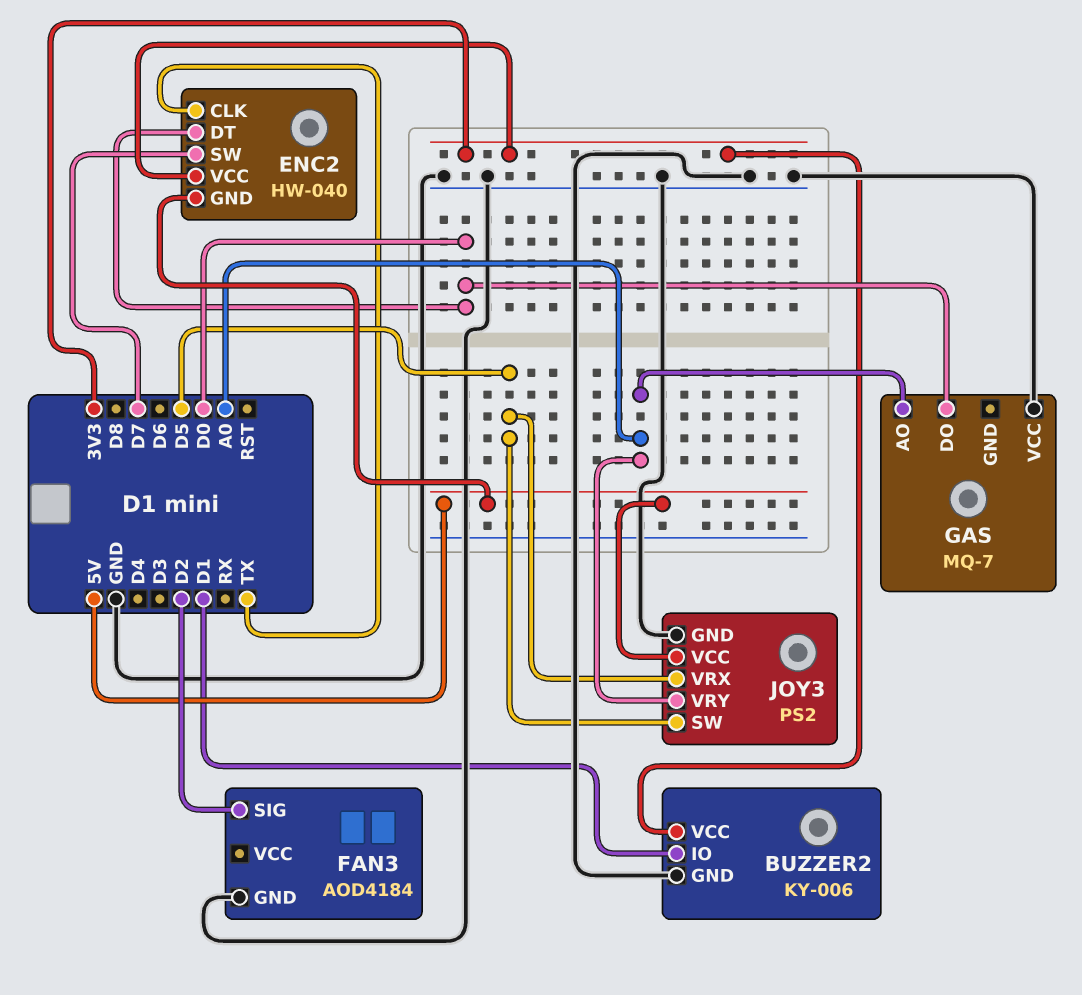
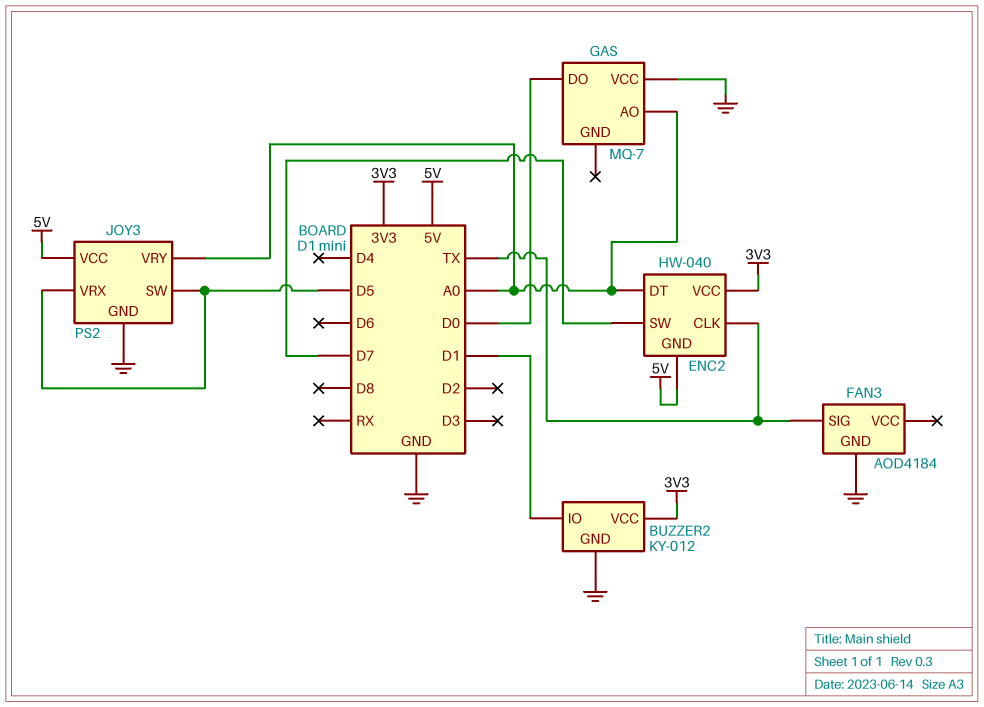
BUZZER2: KY-006 -> KY-012
ENC2 pin DT: D0 -> A0
FAN3 pin SIG: D2 -> TX

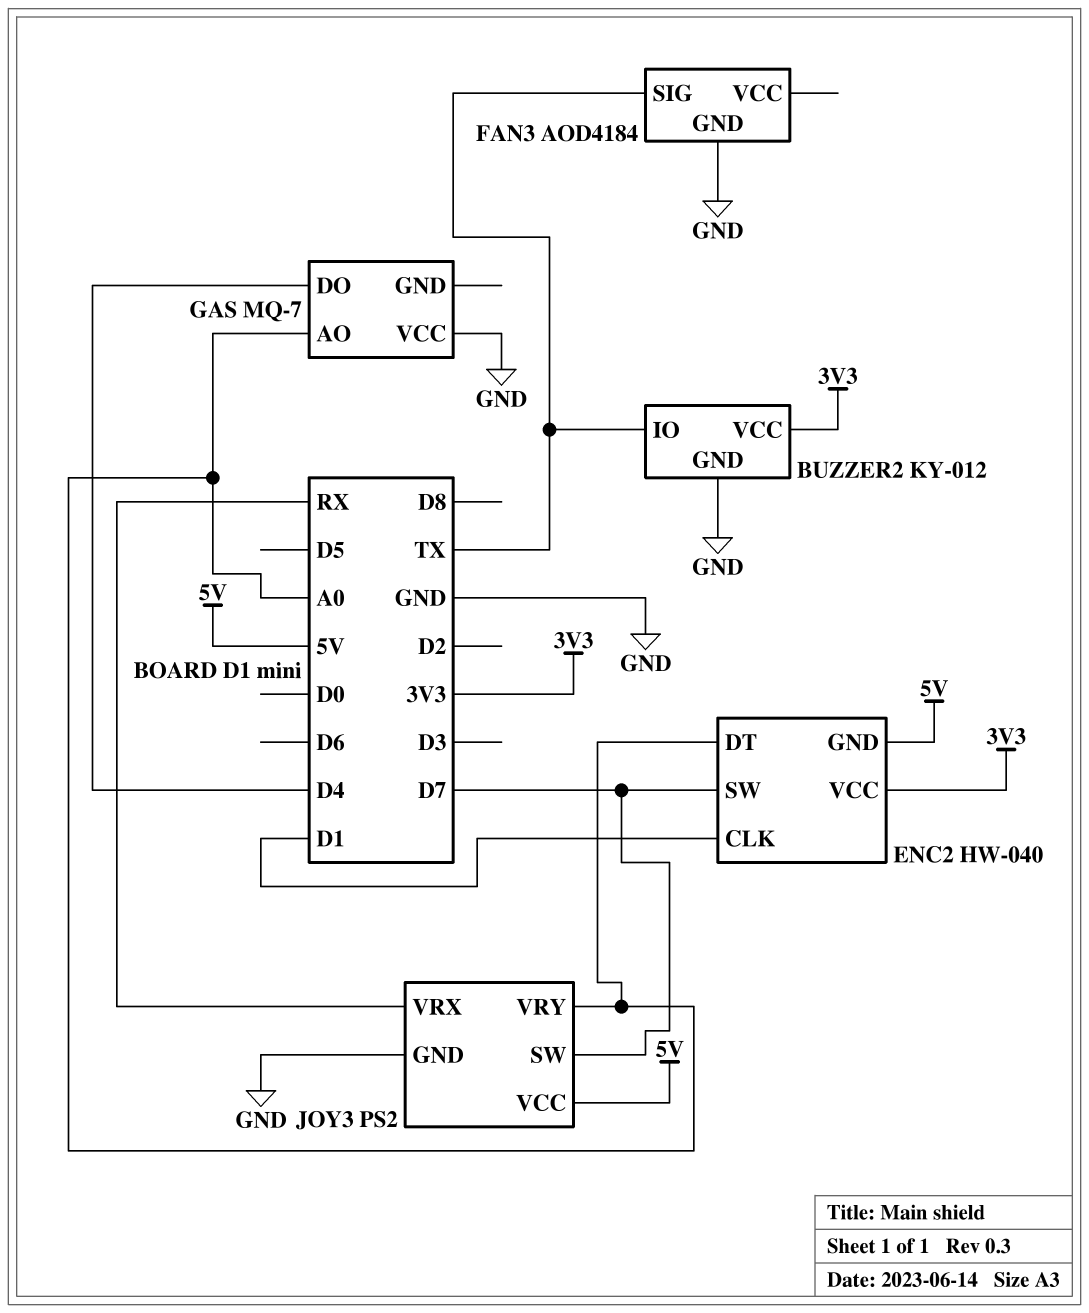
BUZZER2 pin IO: D1 -> TX
ENC2 pin CLK: TX -> D1
GAS pin DO: D0 -> D4
JOY3 pin SW: D5 -> D7
JOY3 pin VRX: D5 -> RX

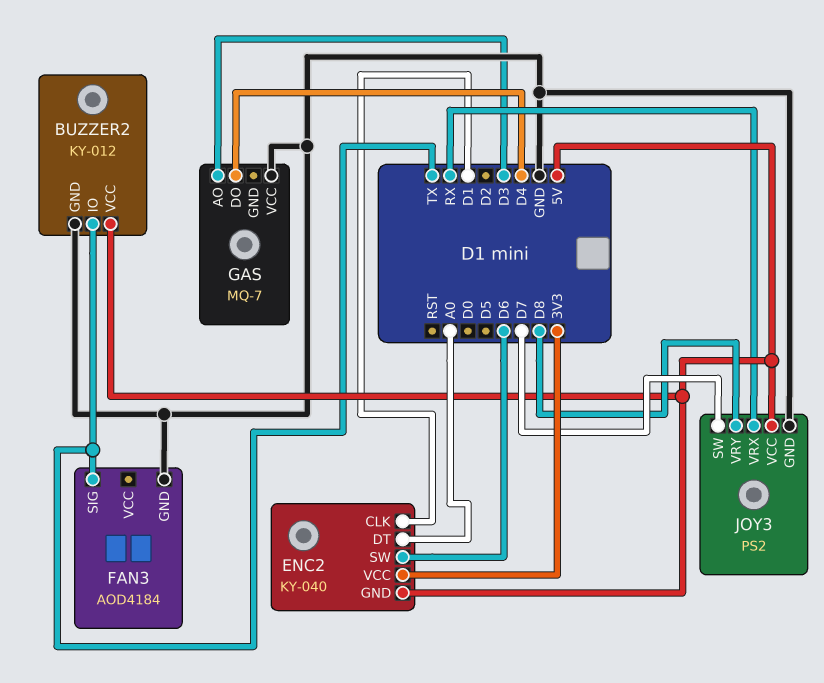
BUZZER2 pin VCC: 3V3 -> 5V
ENC2: HW-040 -> KY-040
ENC2 pin SW: D7 -> D6
GAS pin AO: A0 -> D3
JOY3 pin VRY: A0 -> D8

